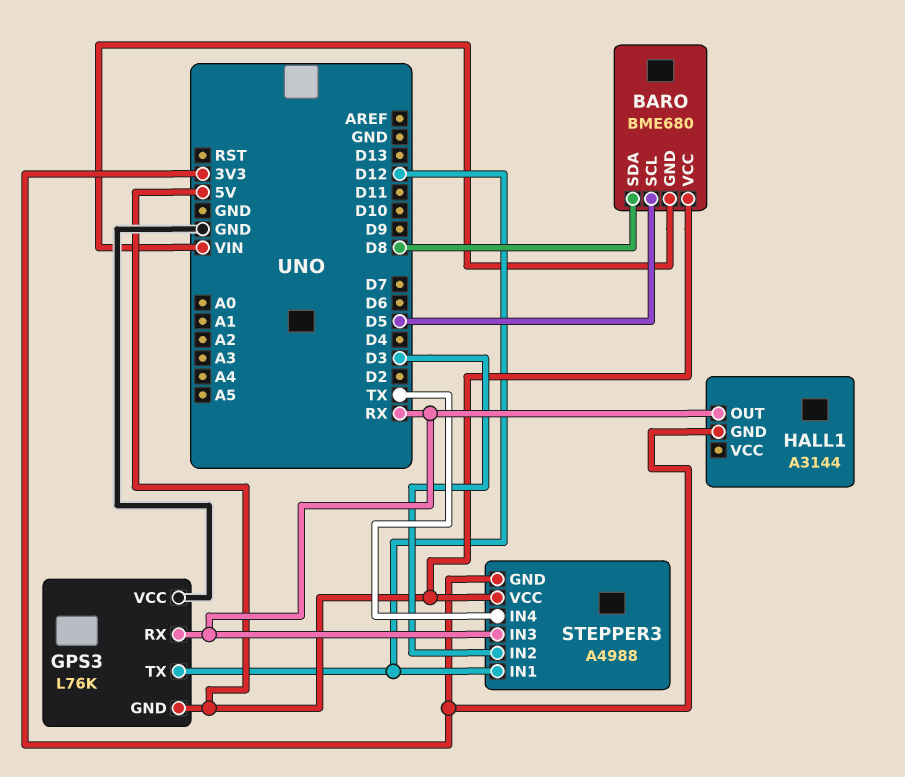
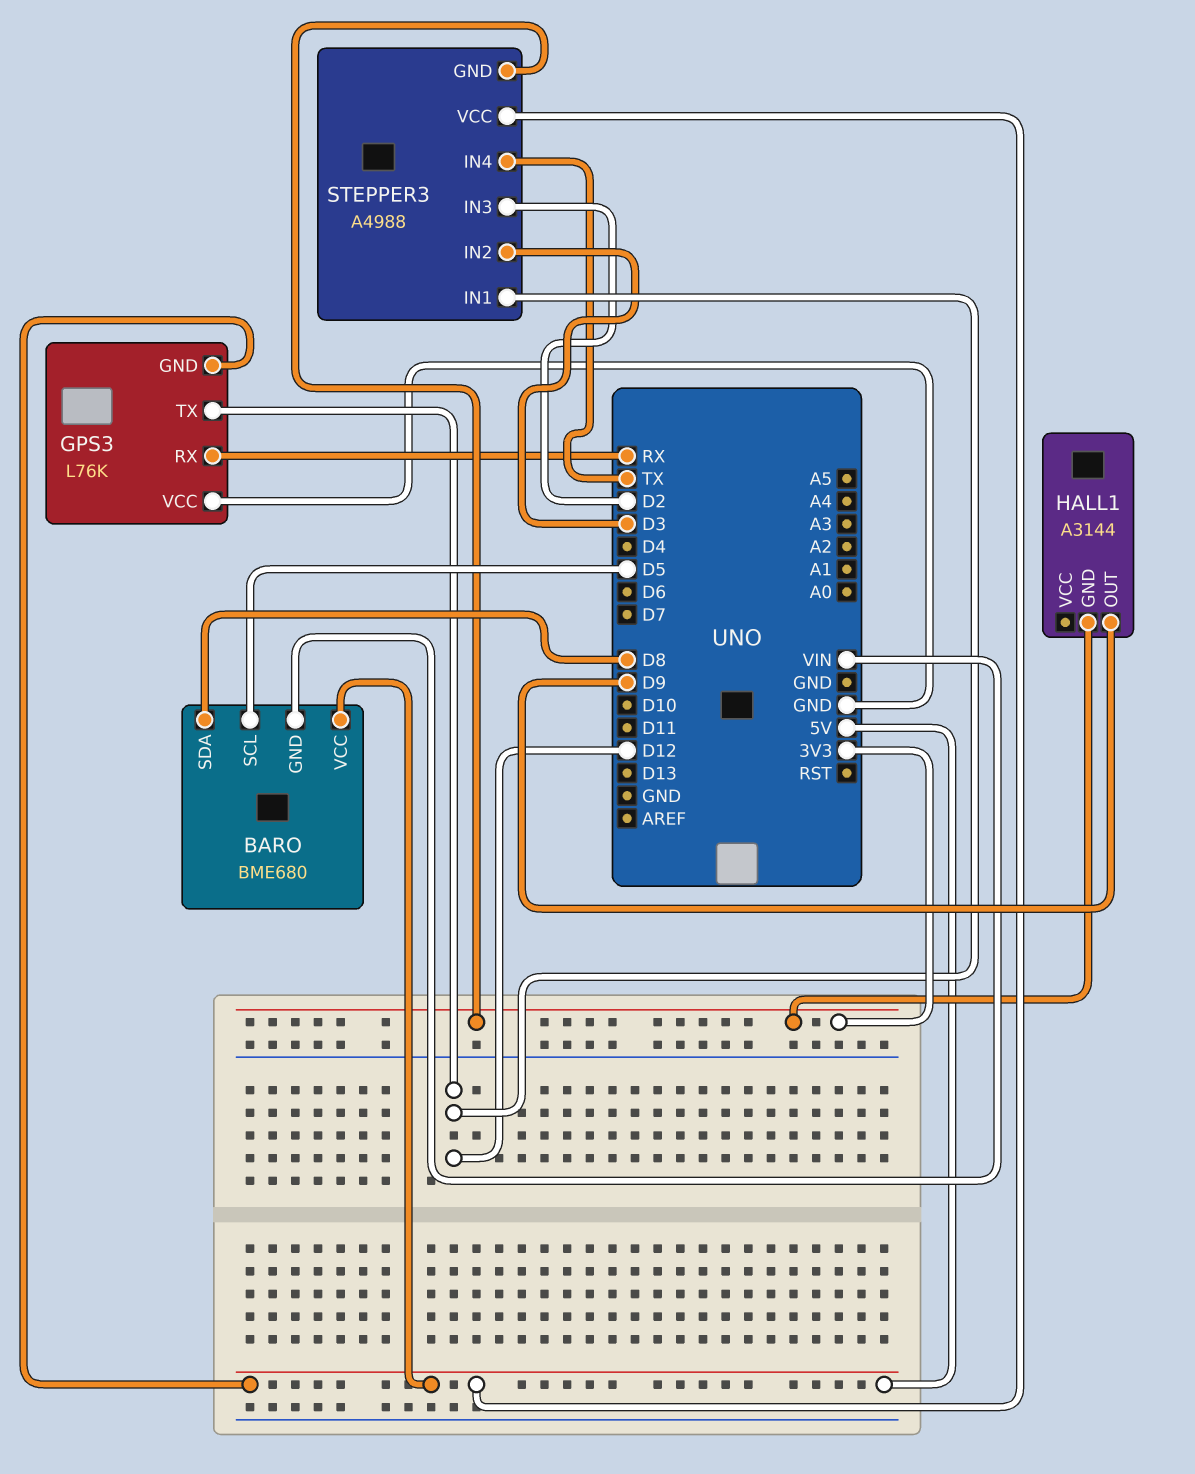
HALL1 pin OUT: RX -> D9
STEPPER3 pin IN3: RX -> D2

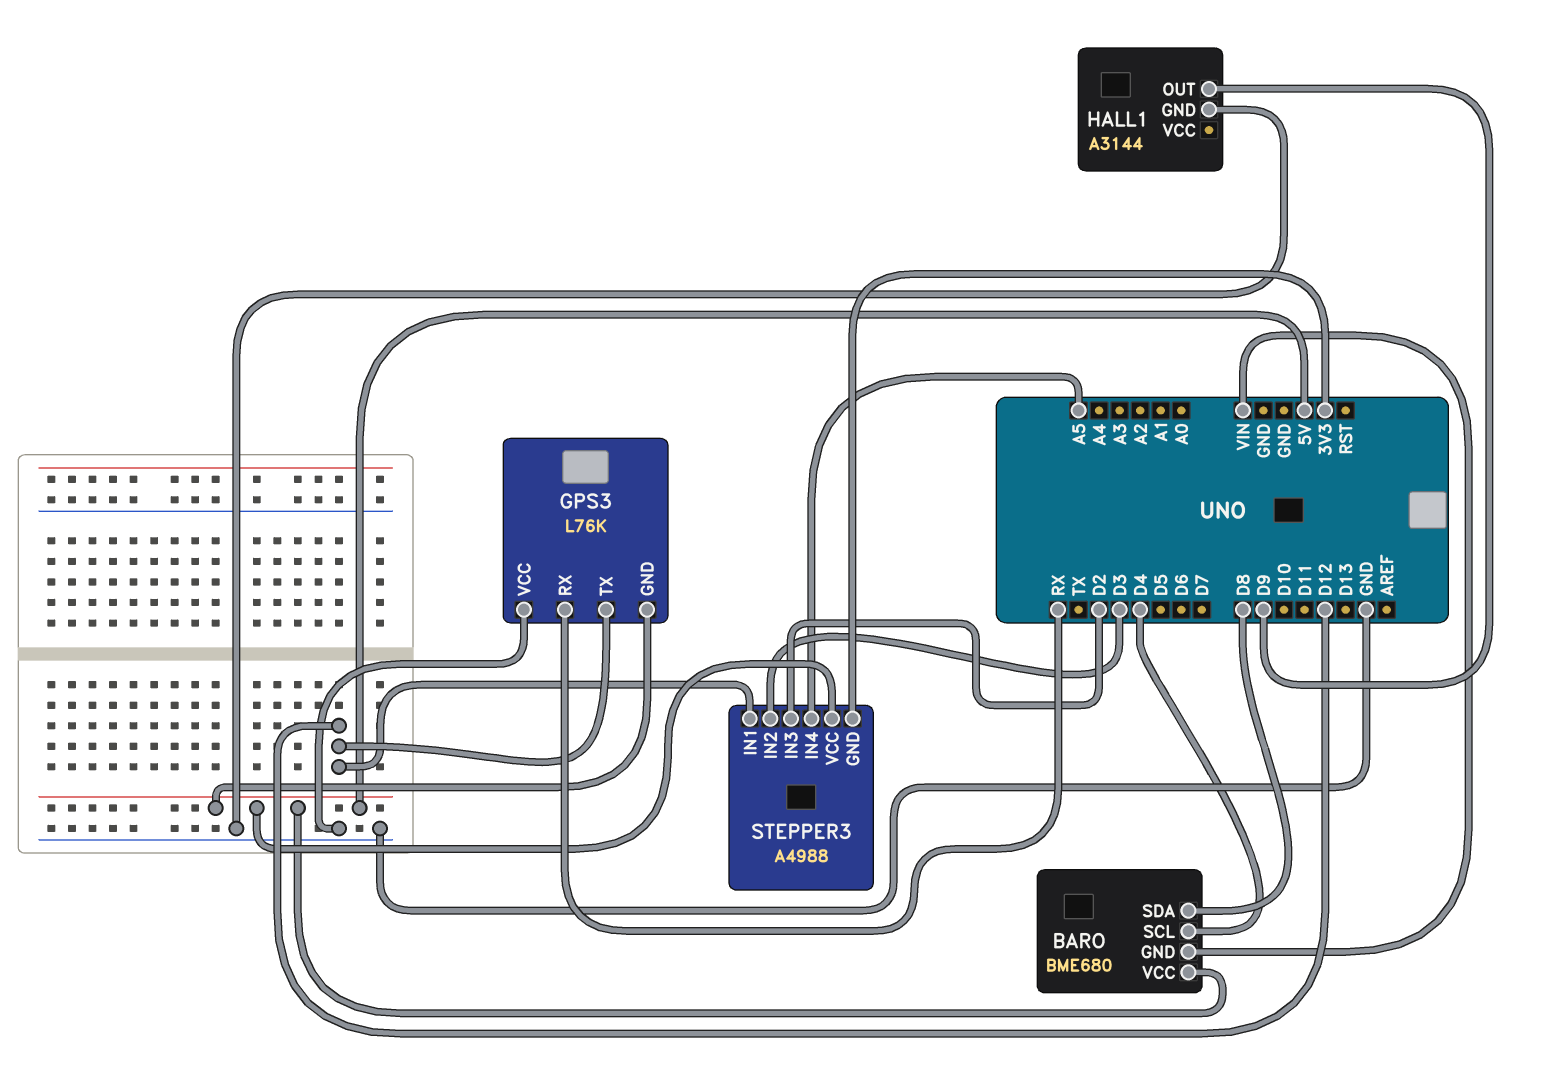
BARO pin SCL: D5 -> D4
HALL1 pin GND: 3V3 -> GND
STEPPER3 pin IN4: TX -> A5

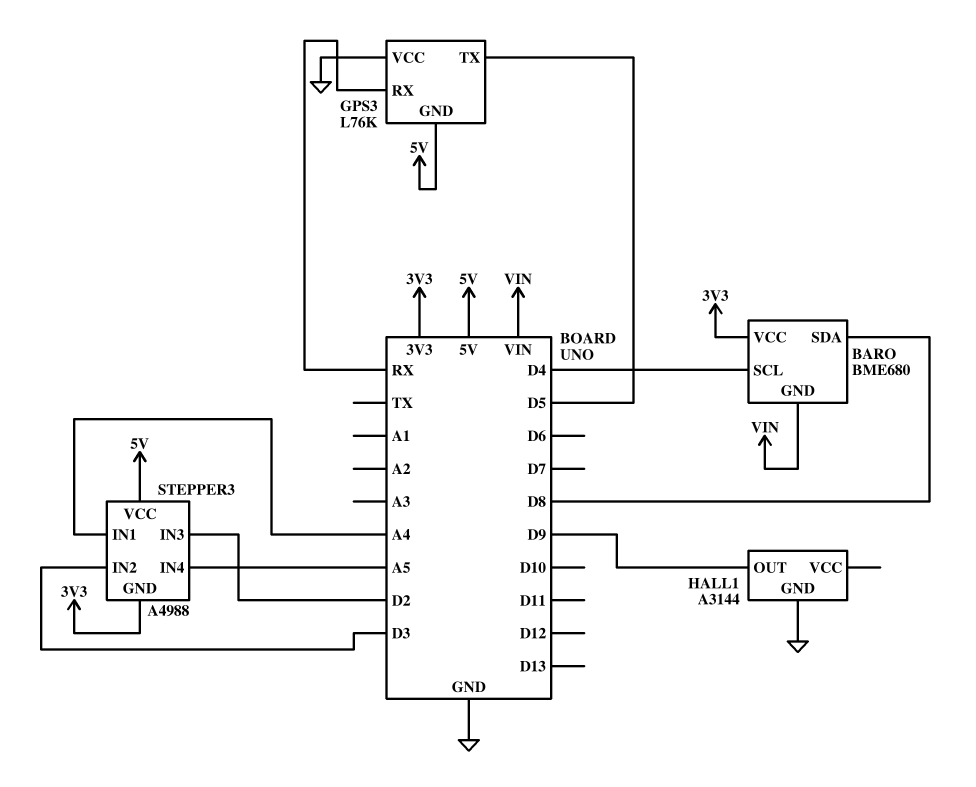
BARO pin VCC: 5V -> 3V3
GPS3 pin TX: D12 -> D5
STEPPER3 pin IN1: D12 -> A4

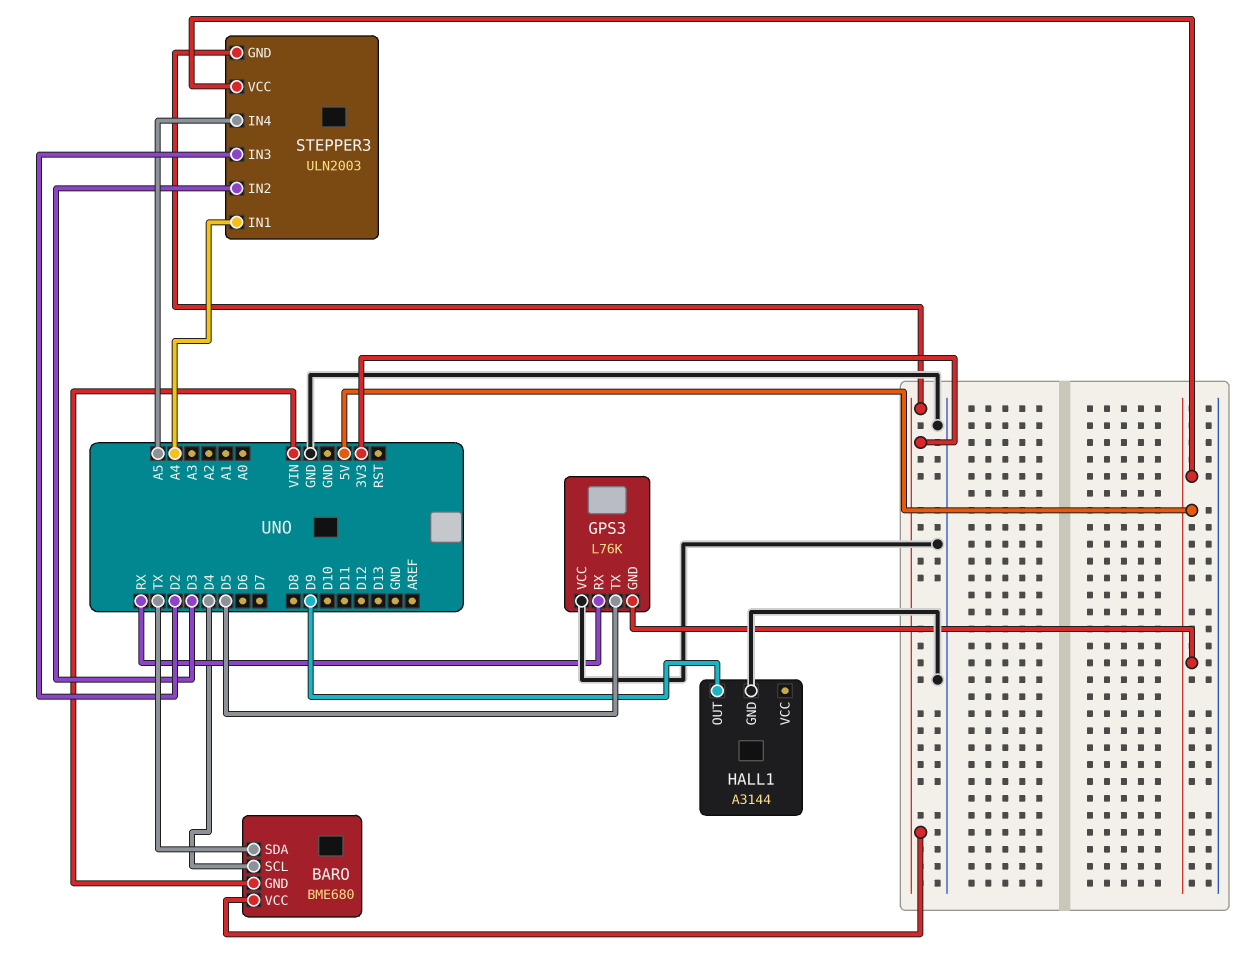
BARO pin SDA: D8 -> TX
STEPPER3: A4988 -> ULN2003

